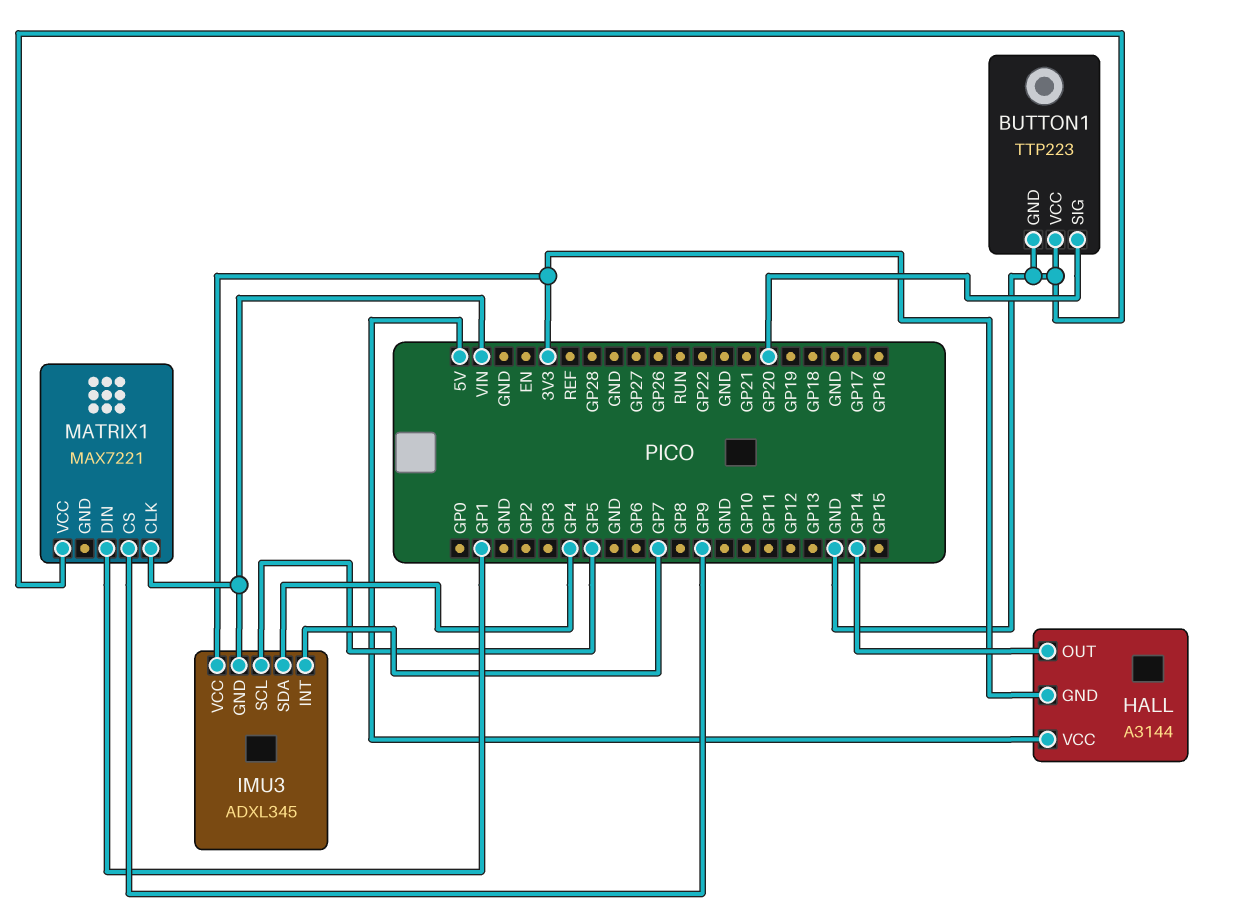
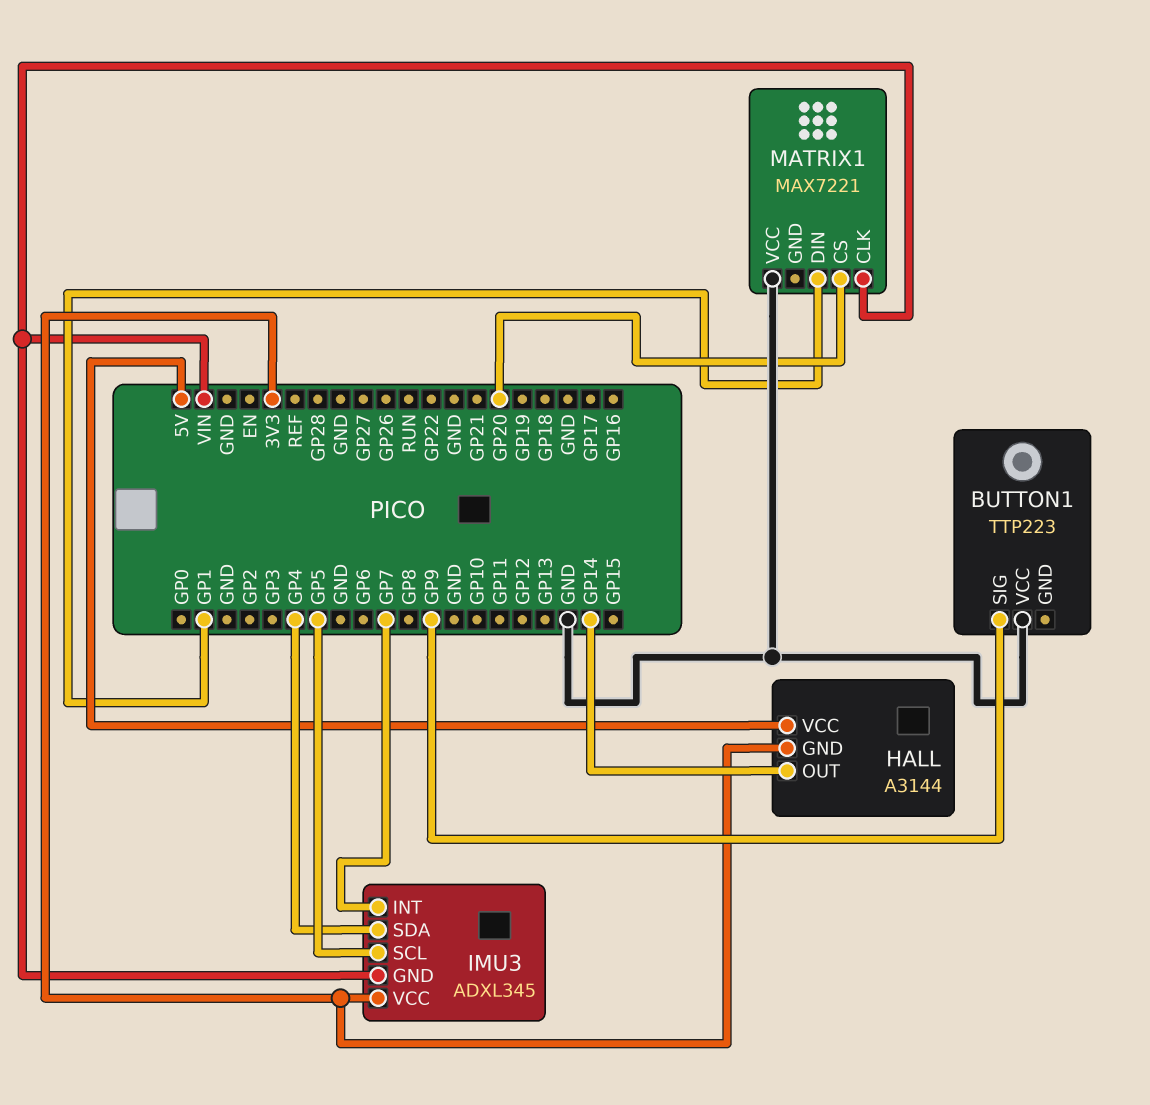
BUTTON1 pin GND: GND -> none
BUTTON1 pin SIG: GP20 -> GP9
MATRIX1 pin CS: GP9 -> GP20

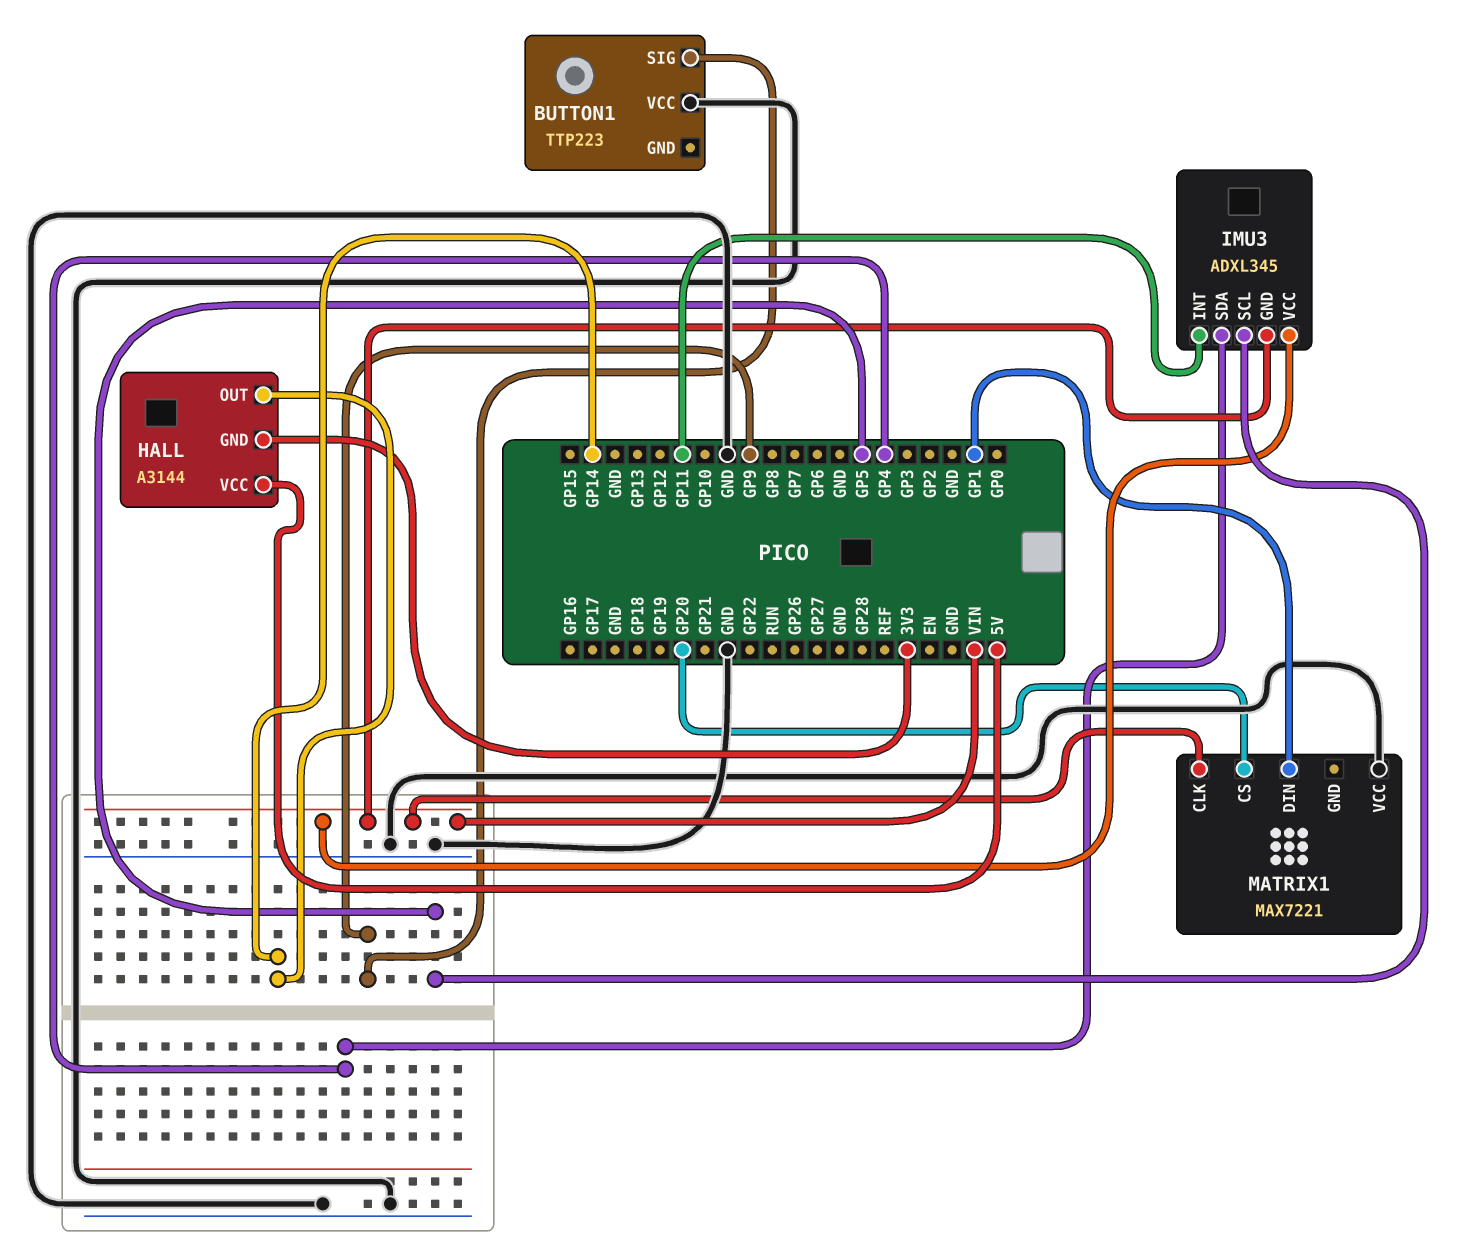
IMU3 pin INT: GP7 -> GP11
IMU3 pin VCC: 3V3 -> VIN

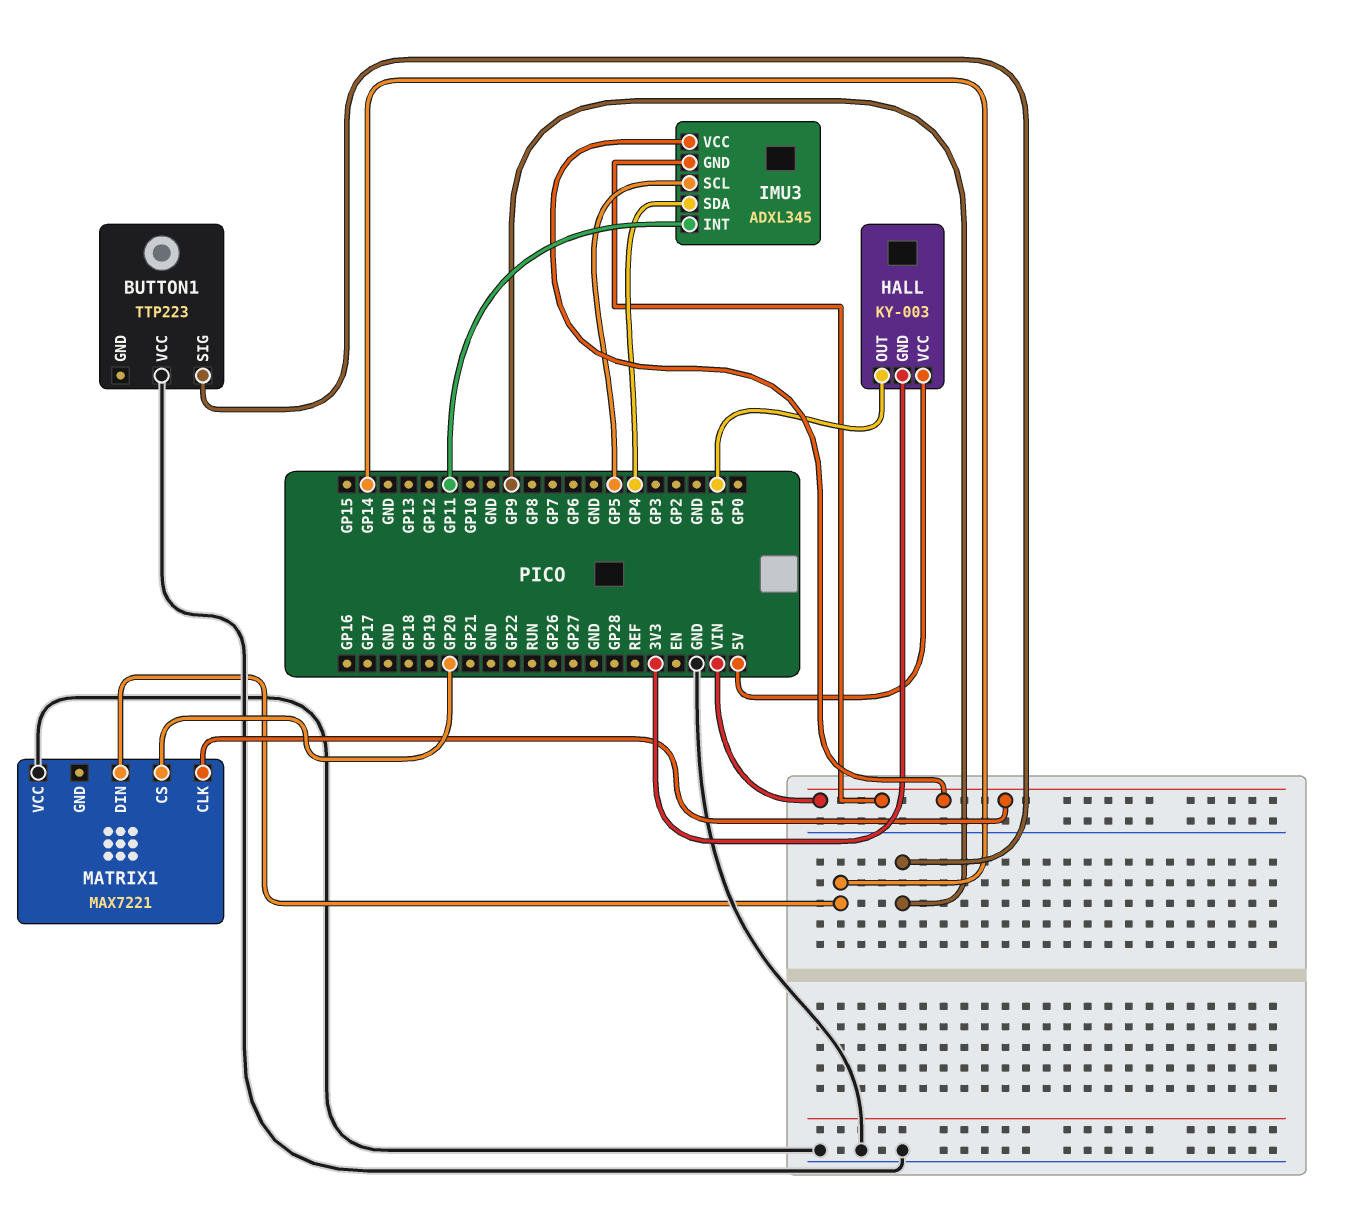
HALL: A3144 -> KY-003
HALL pin OUT: GP14 -> GP1
MATRIX1 pin DIN: GP1 -> GP14

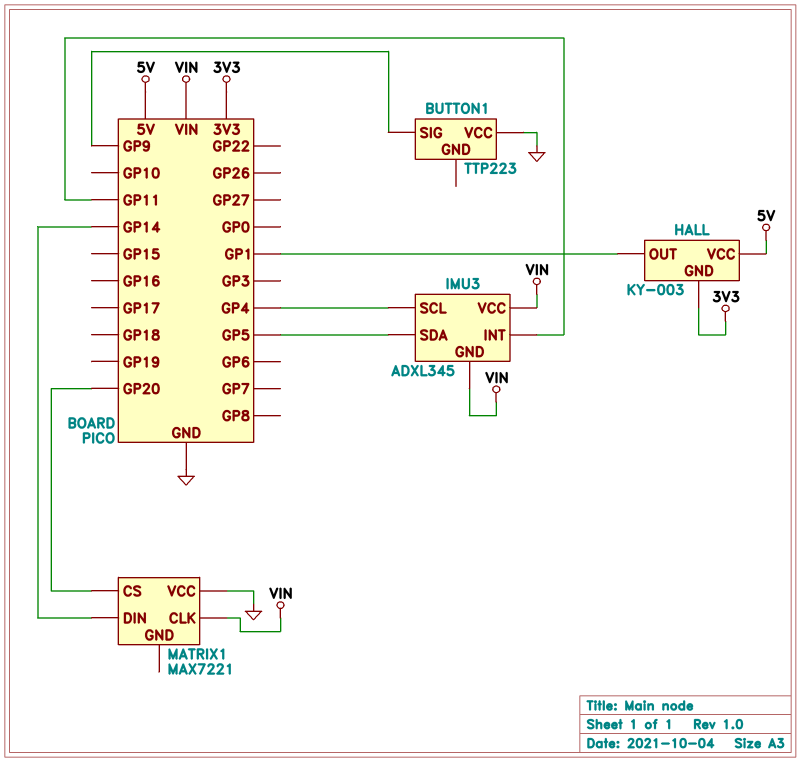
IMU3 pin SCL: GP5 -> GP4
IMU3 pin SDA: GP4 -> GP5

